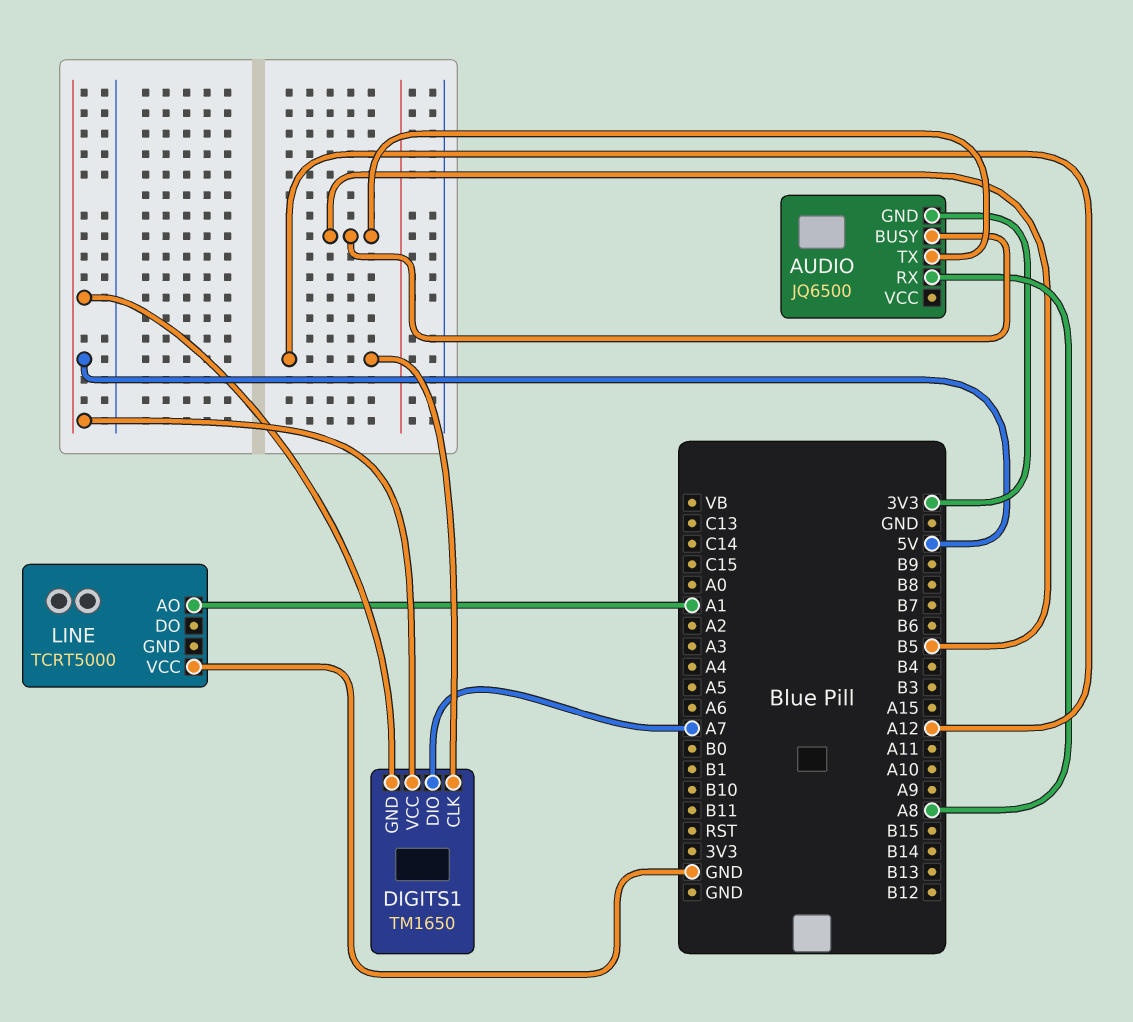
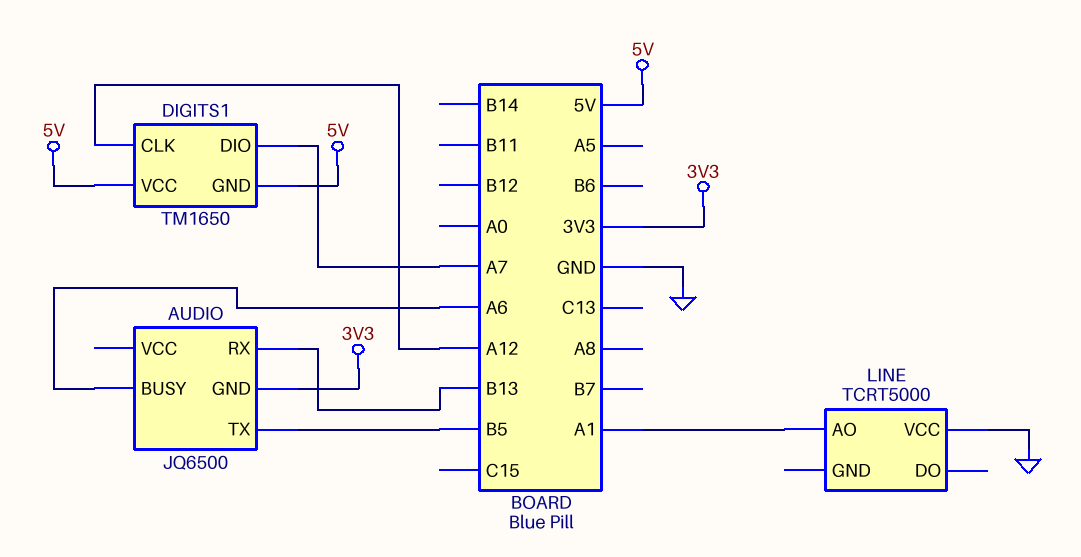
AUDIO pin BUSY: B5 -> A6
AUDIO pin RX: A8 -> B13

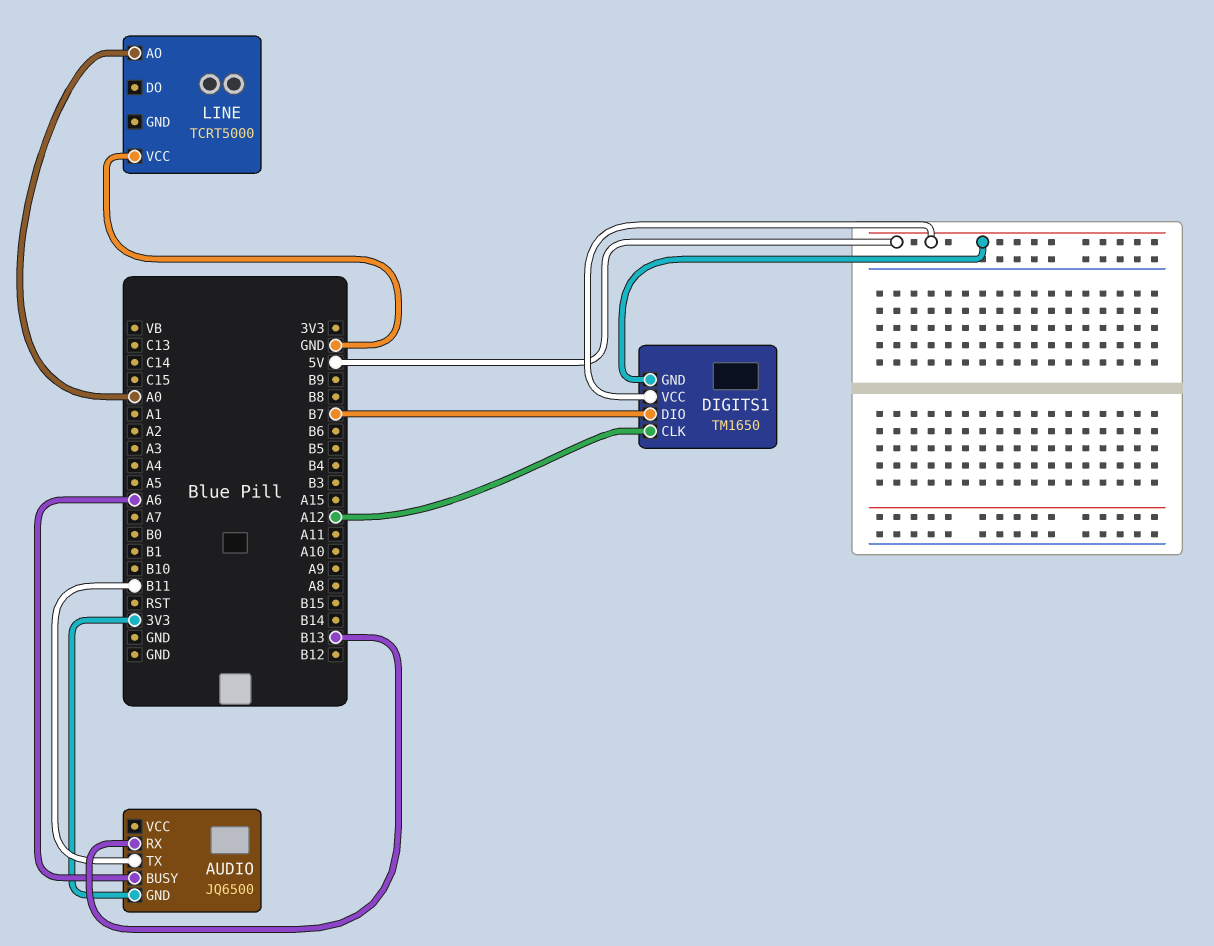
AUDIO pin TX: B5 -> B11
DIGITS1 pin DIO: A7 -> B7
LINE pin AO: A1 -> A0

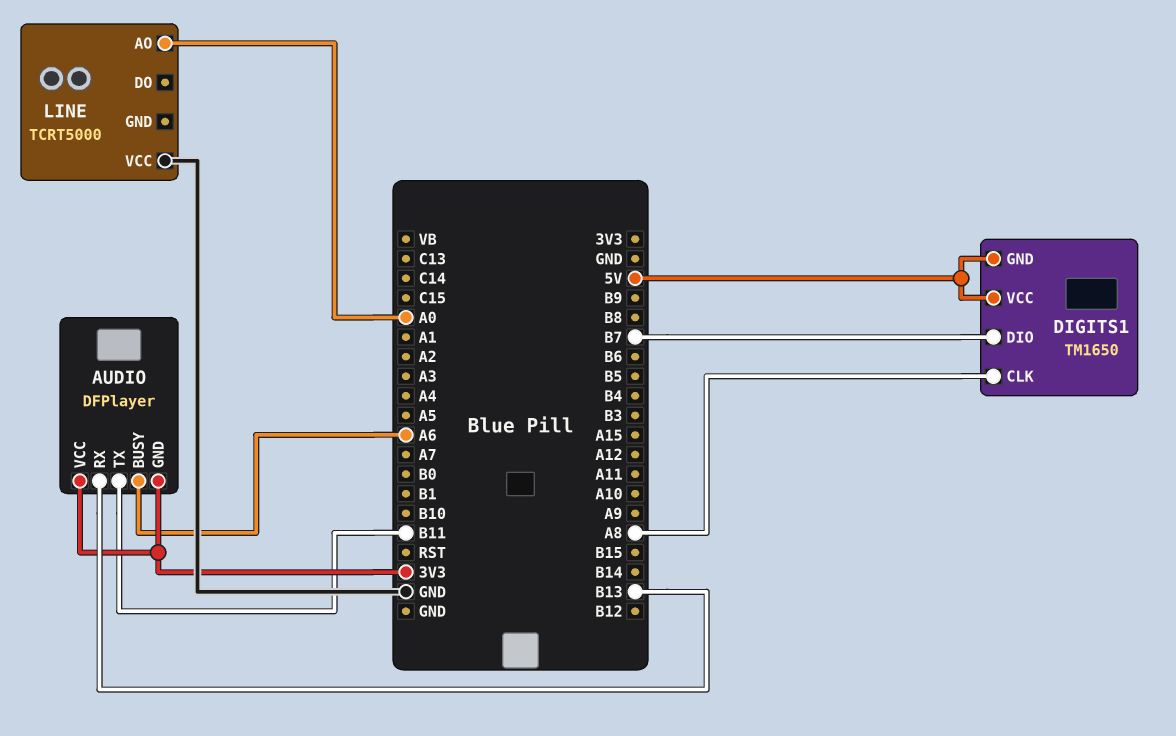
AUDIO: JQ6500 -> DFPlayer
AUDIO pin VCC: none -> 3V3
DIGITS1 pin CLK: A12 -> A8

